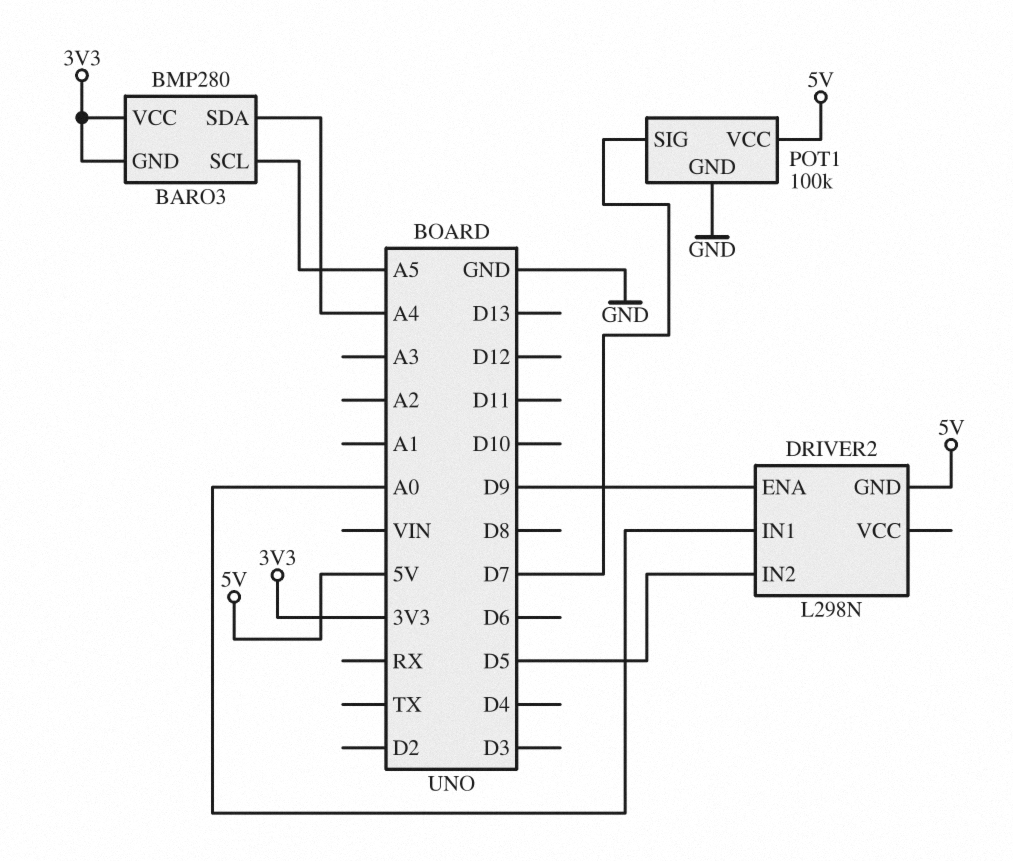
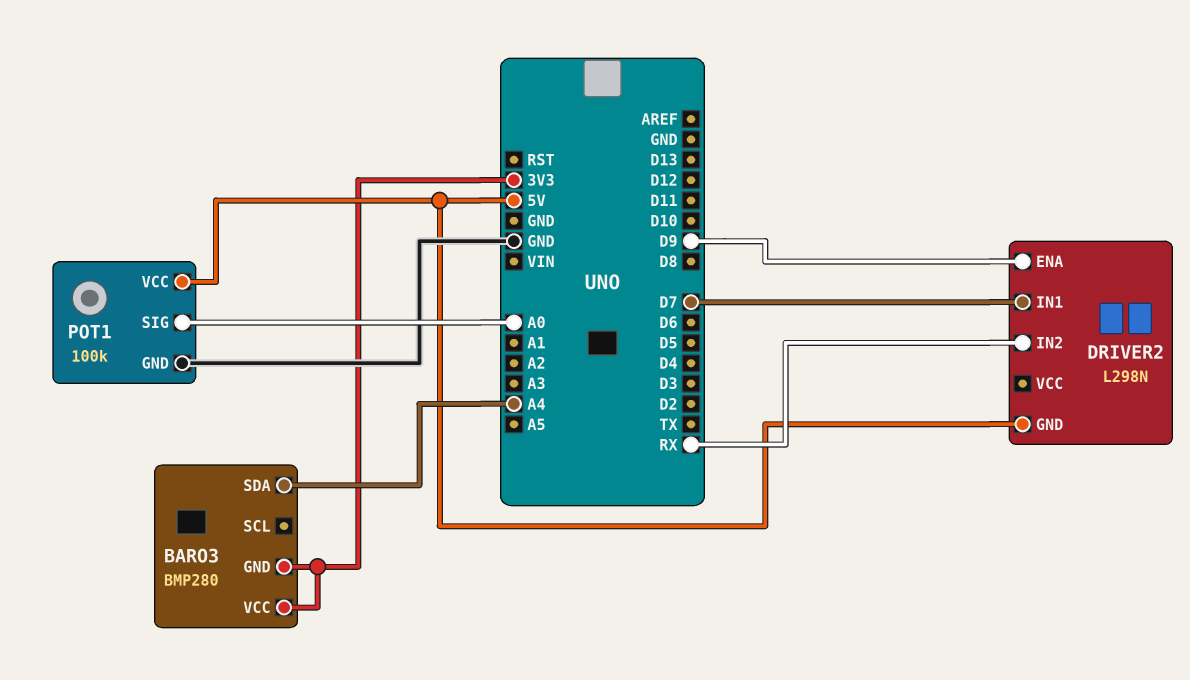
BARO3 pin SCL: A5 -> none
DRIVER2 pin IN1: A0 -> D7
DRIVER2 pin IN2: D5 -> RX
POT1 pin SIG: D7 -> A0

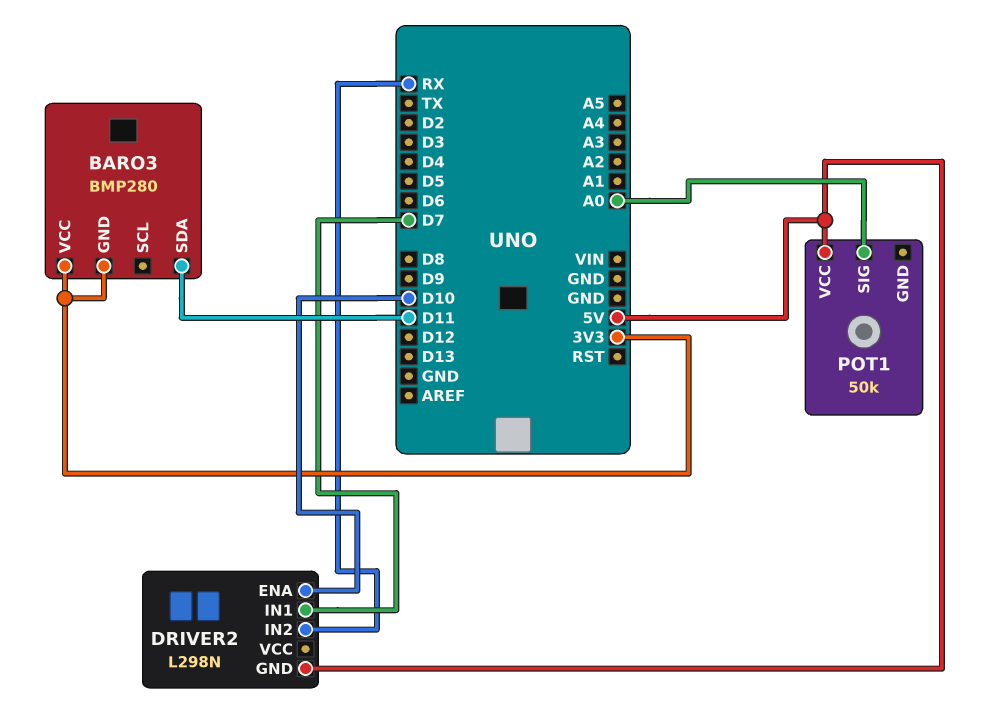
BARO3 pin SDA: A4 -> D11
DRIVER2 pin ENA: D9 -> D10
POT1: 100k -> 50k
POT1 pin GND: GND -> none

